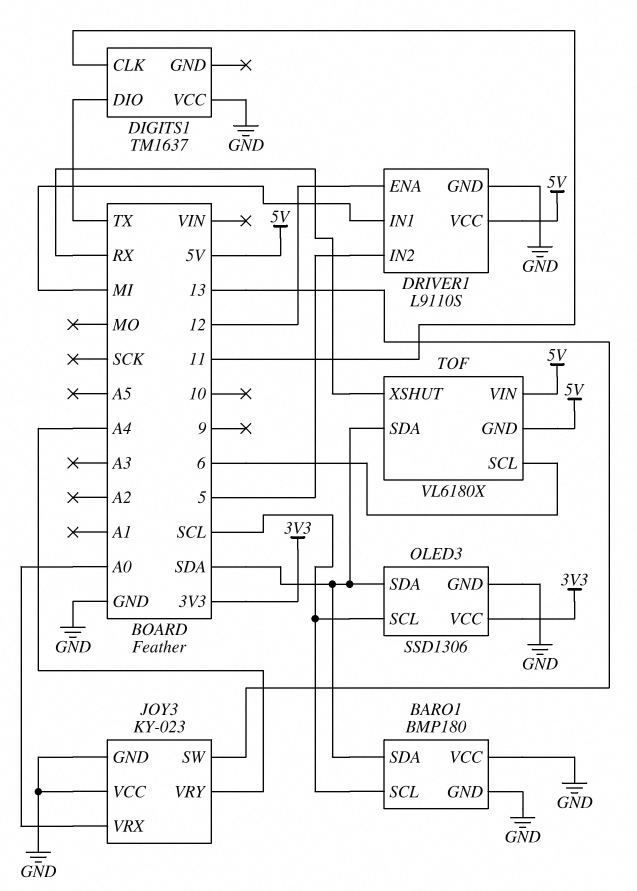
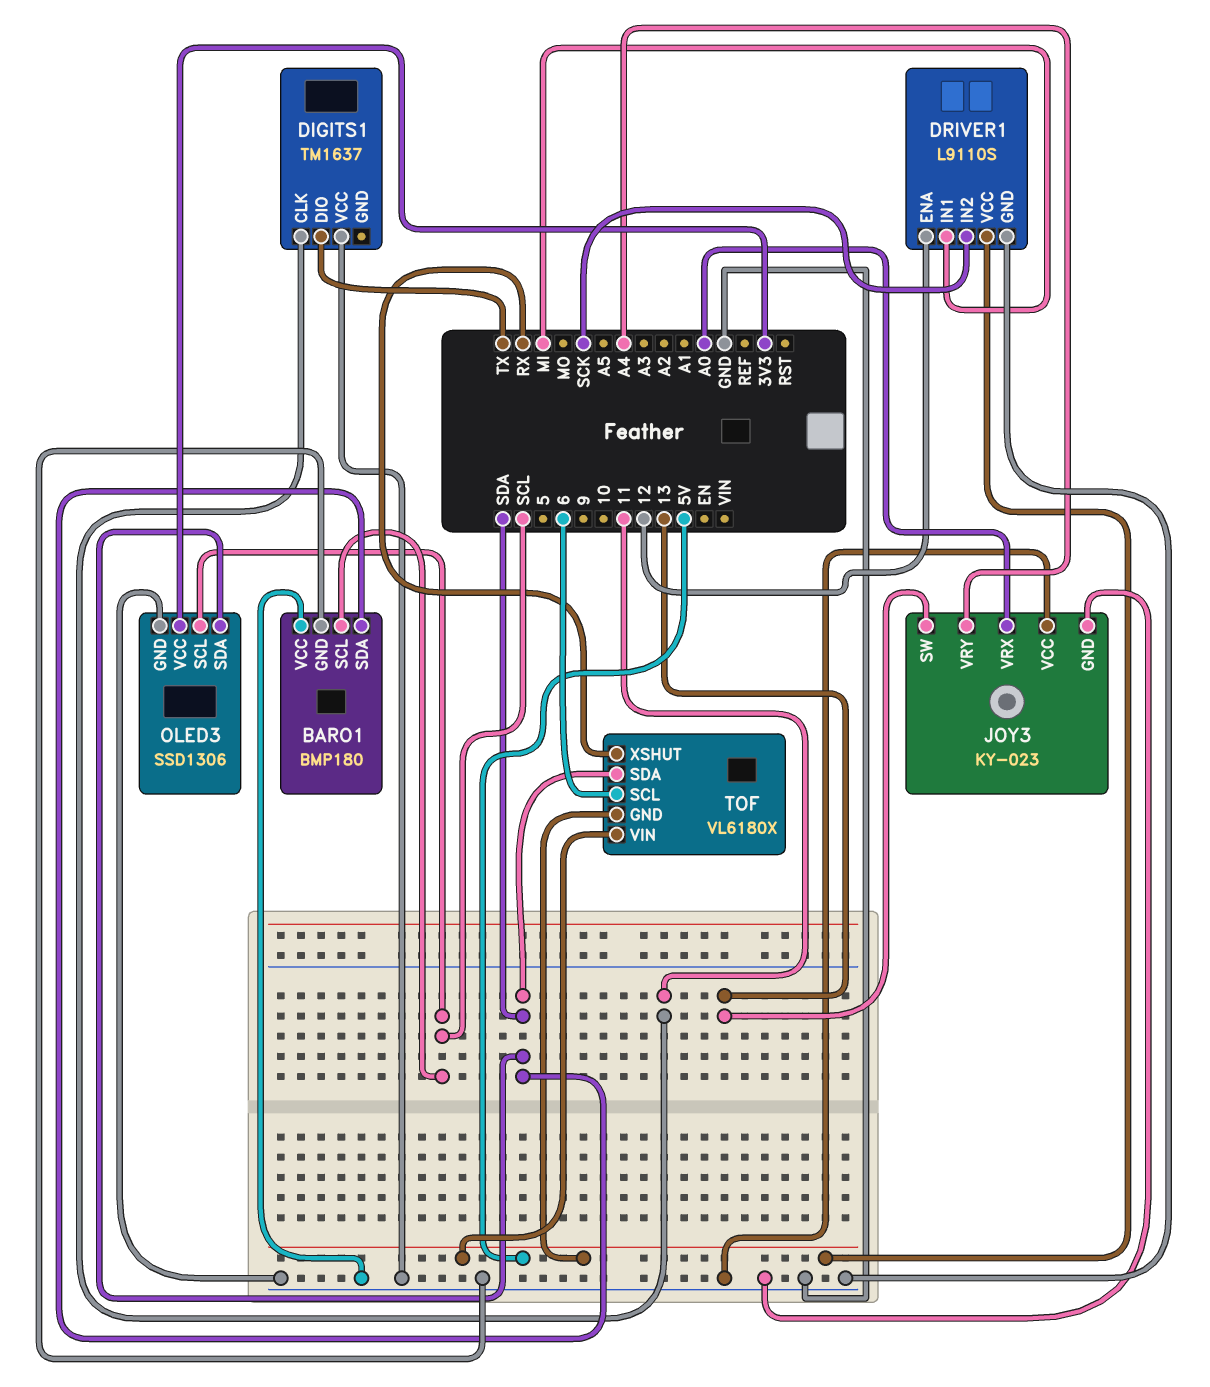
DRIVER1 pin IN2: 5 -> SCK

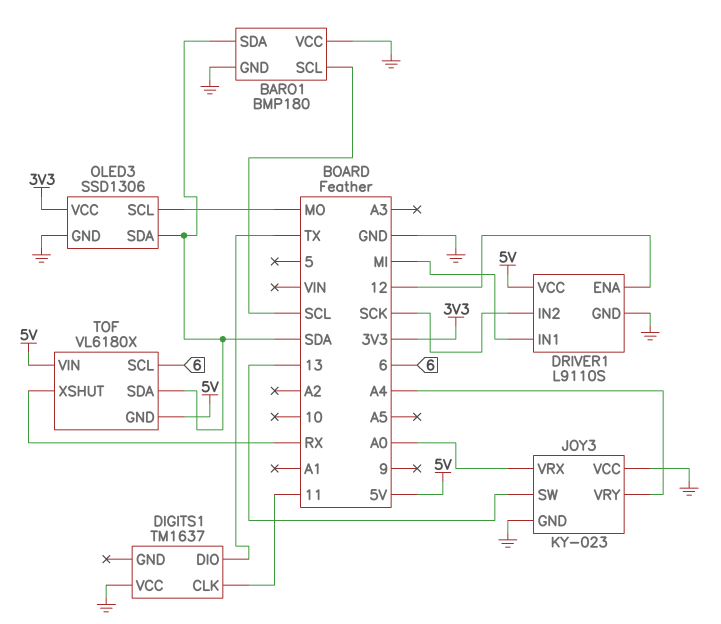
OLED3 pin SCL: SCL -> MO

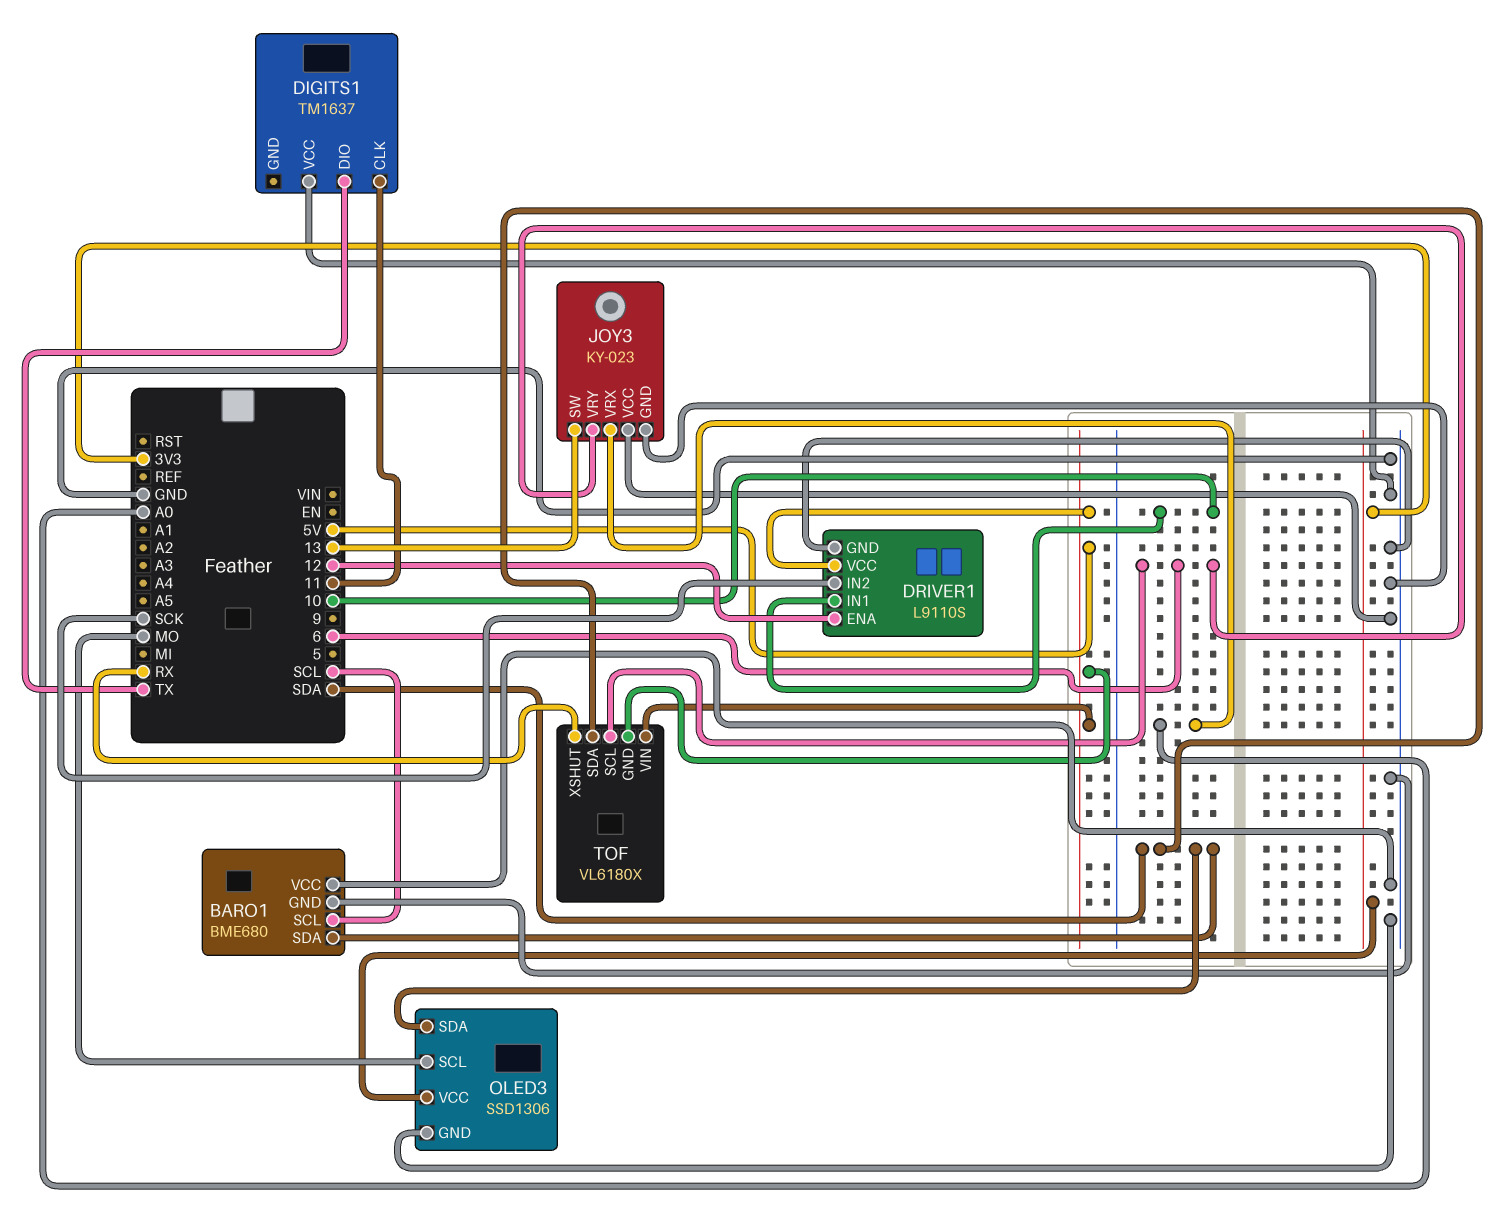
BARO1: BMP180 -> BME680
DRIVER1 pin IN1: MI -> 10
JOY3 pin VRY: A4 -> 6

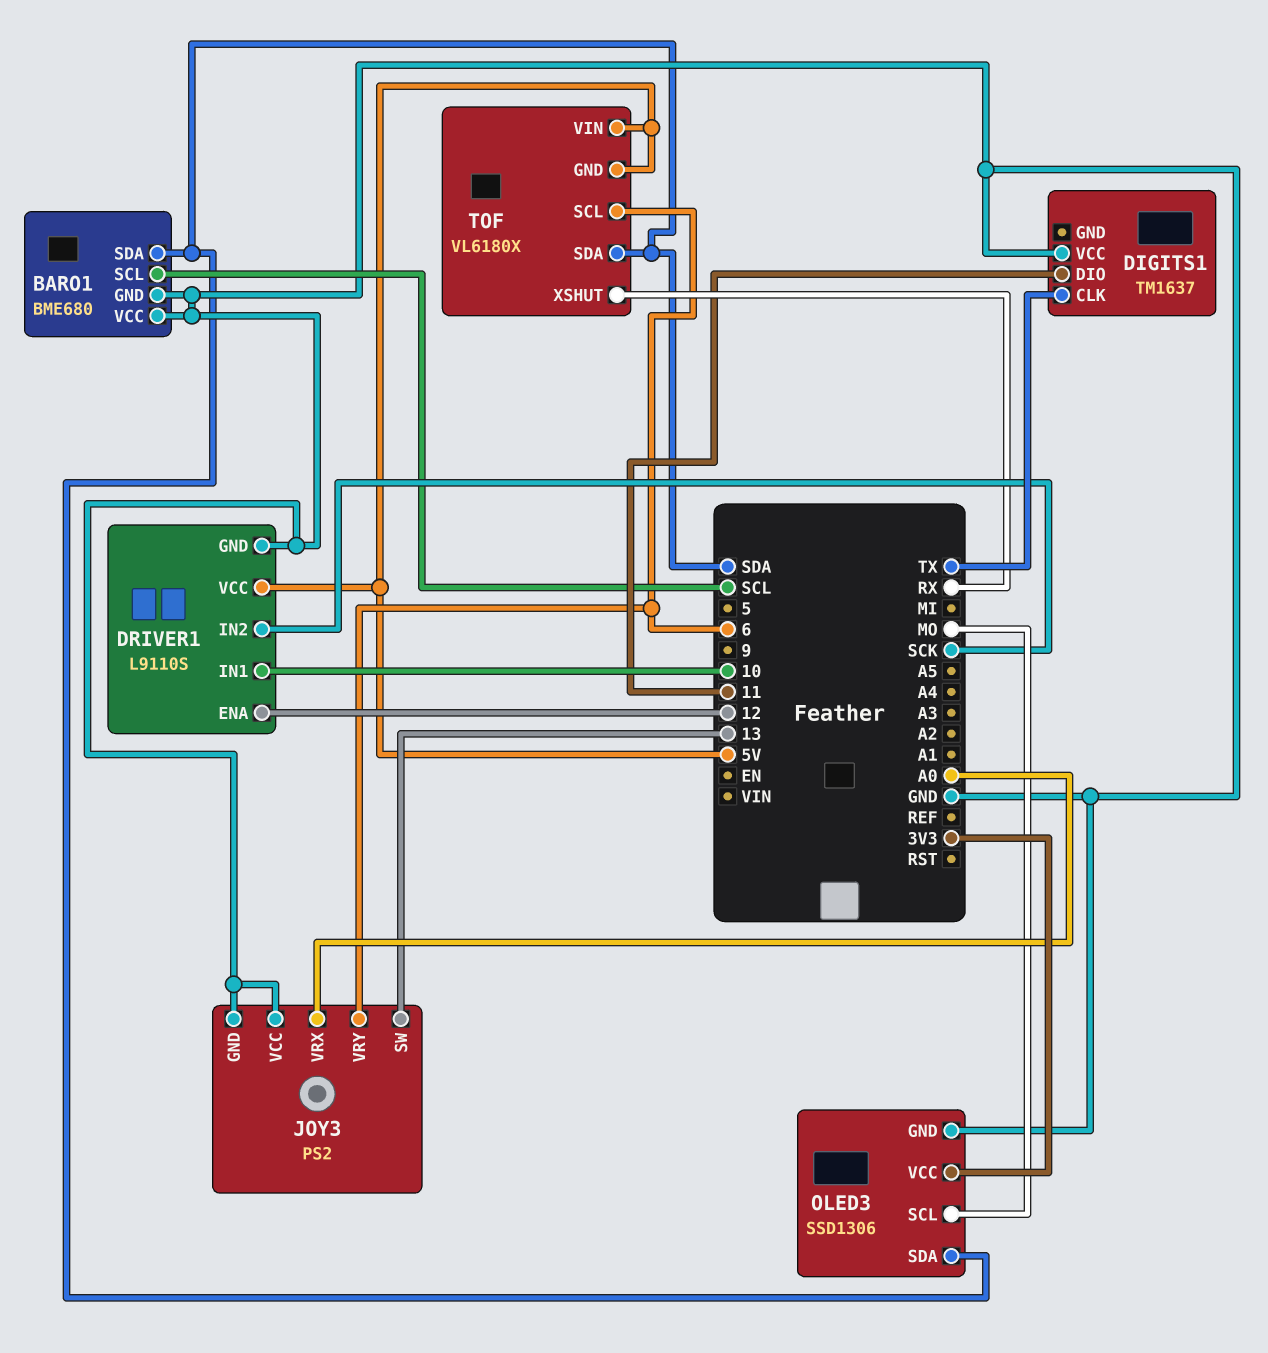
DIGITS1 pin CLK: 11 -> TX
DIGITS1 pin DIO: TX -> 11
JOY3: KY-023 -> PS2

